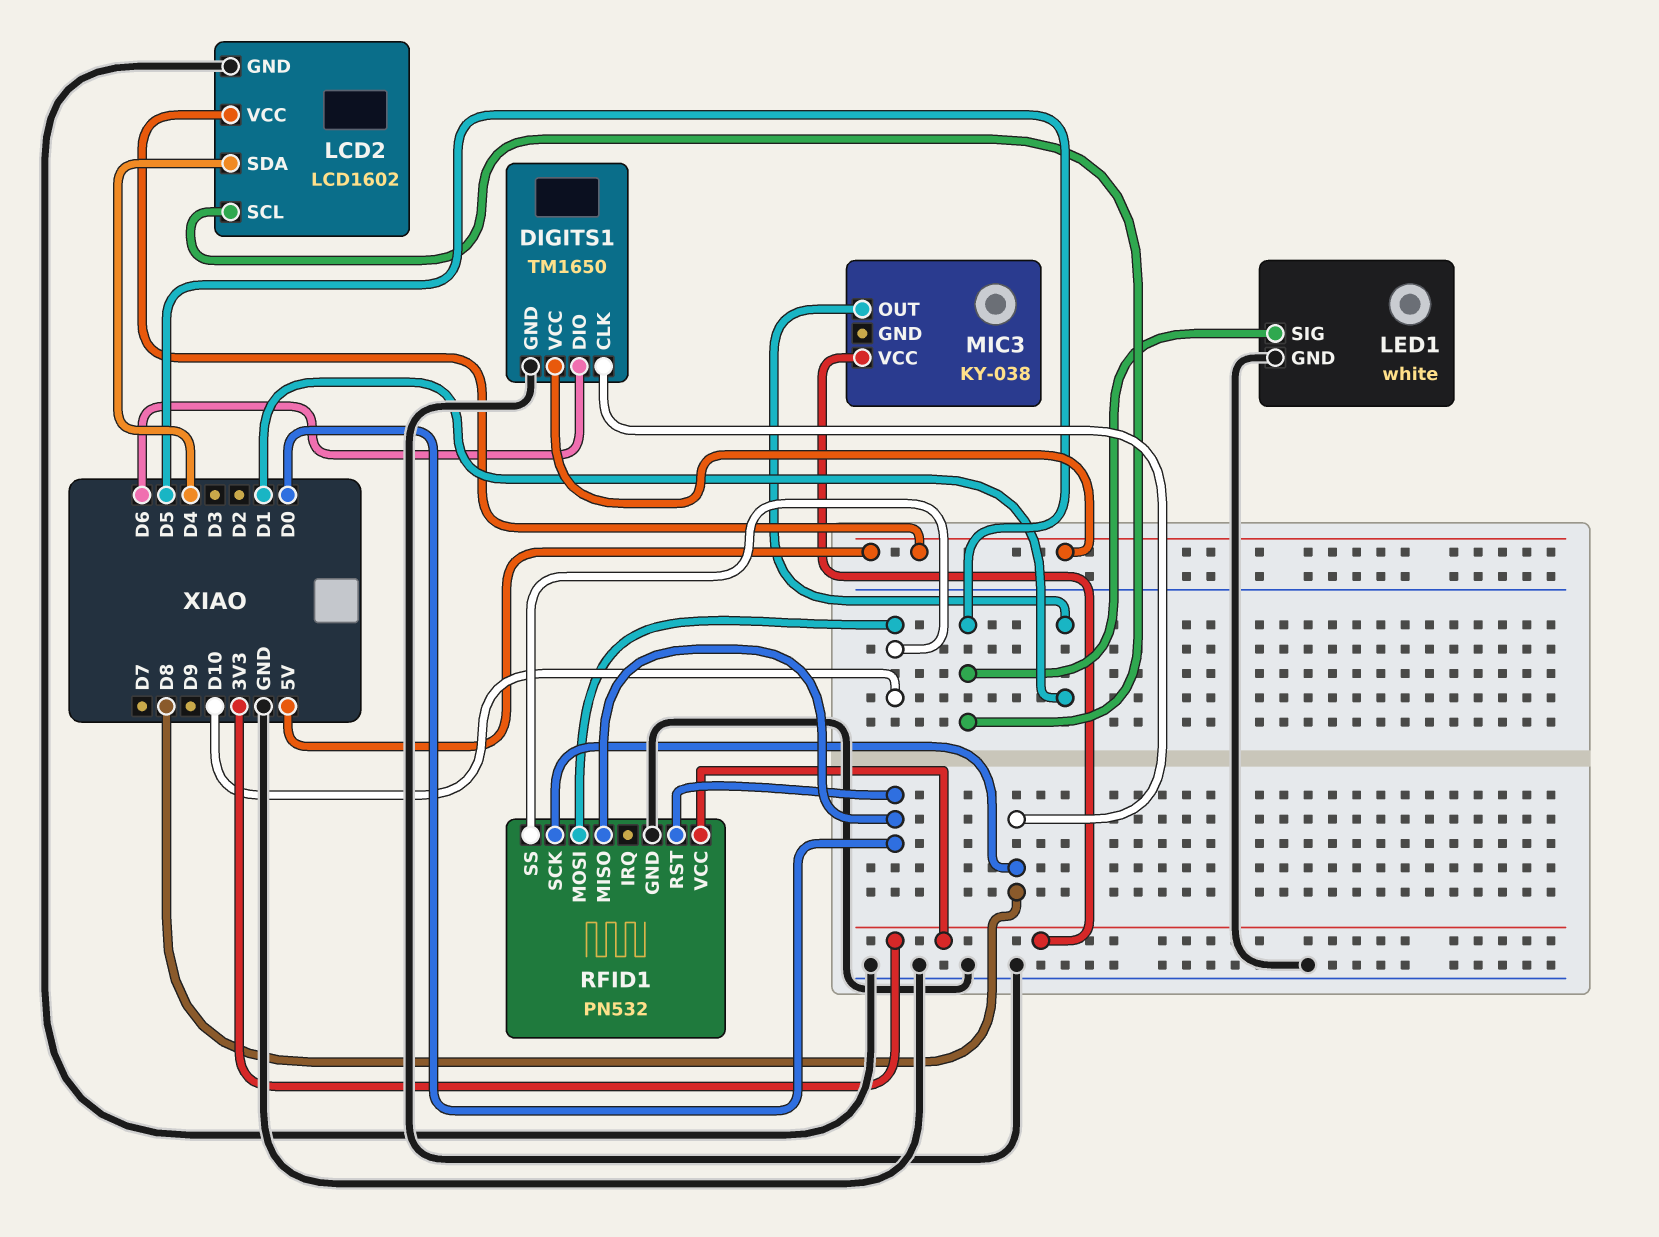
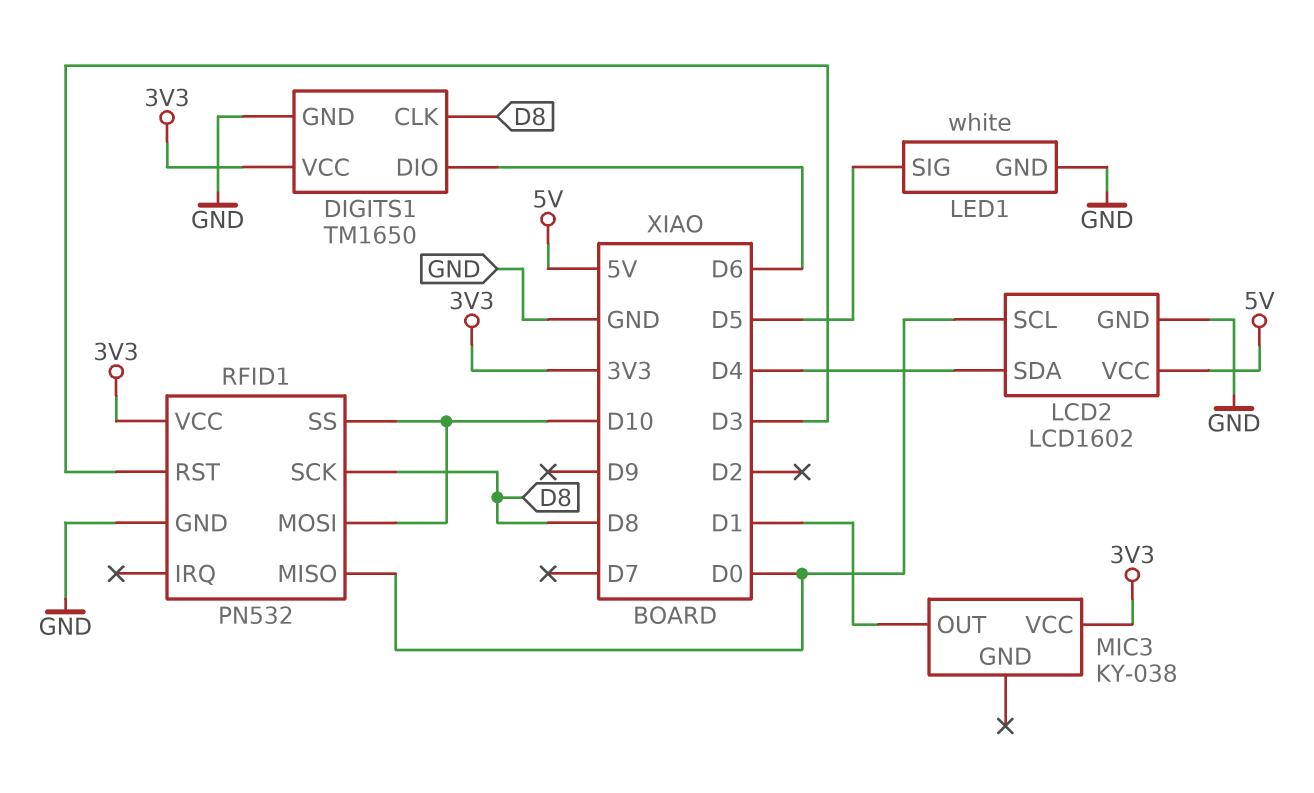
DIGITS1 pin VCC: 5V -> 3V3
LCD2 pin SCL: D5 -> D0
RFID1 pin RST: D0 -> D3

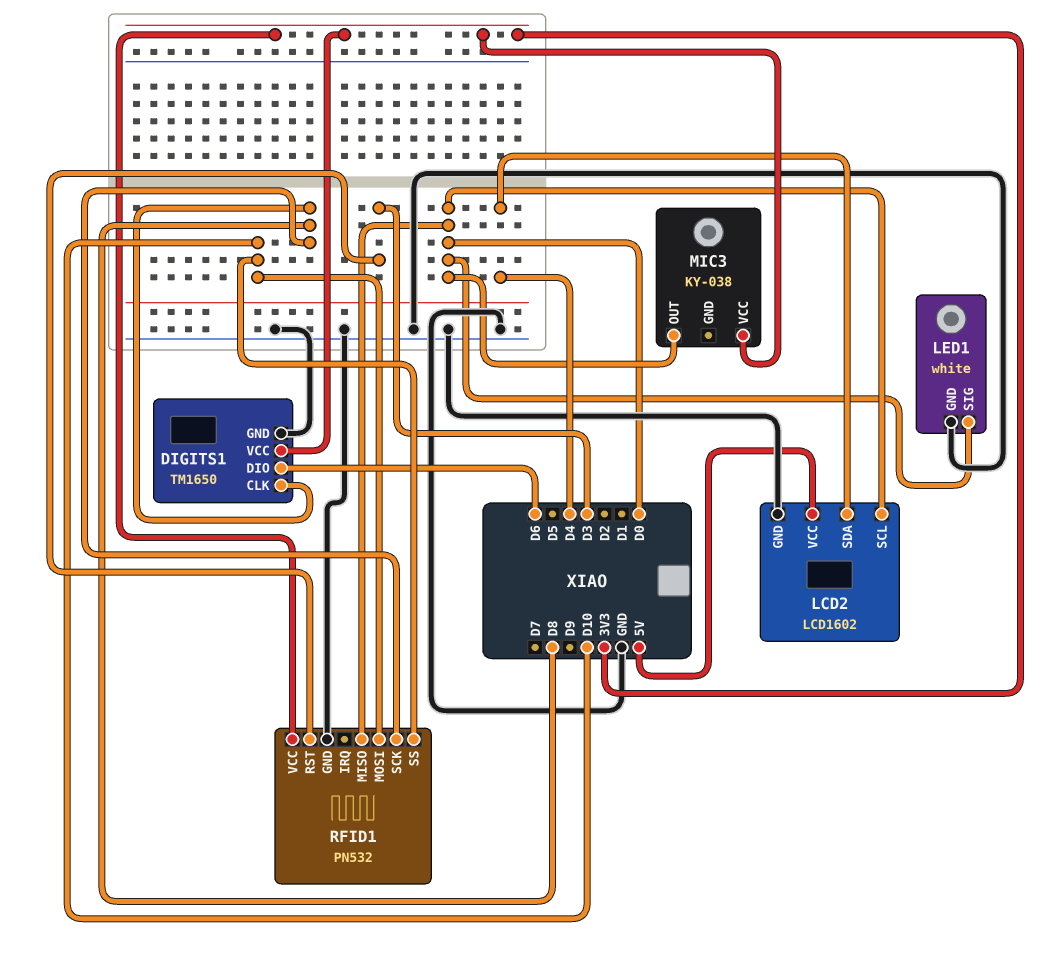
LED1 pin SIG: D5 -> D0
MIC3 pin OUT: D1 -> D0

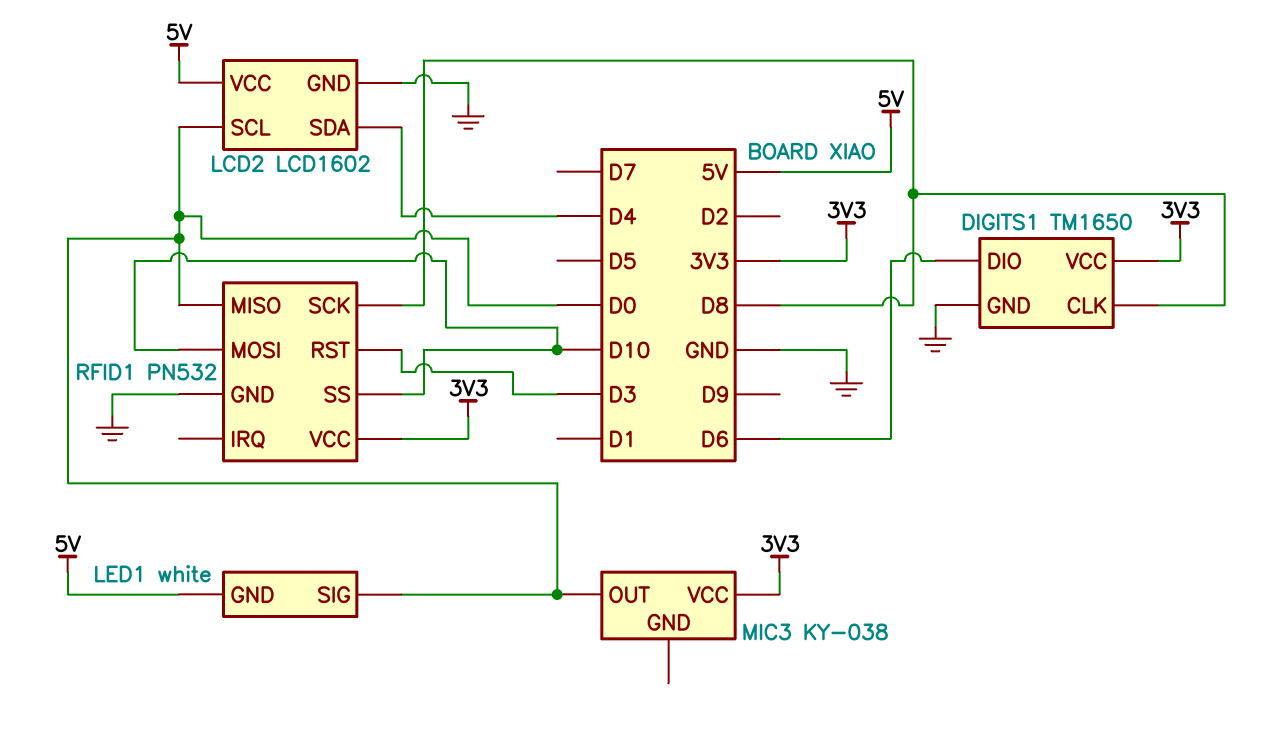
LED1 pin GND: GND -> 5V

